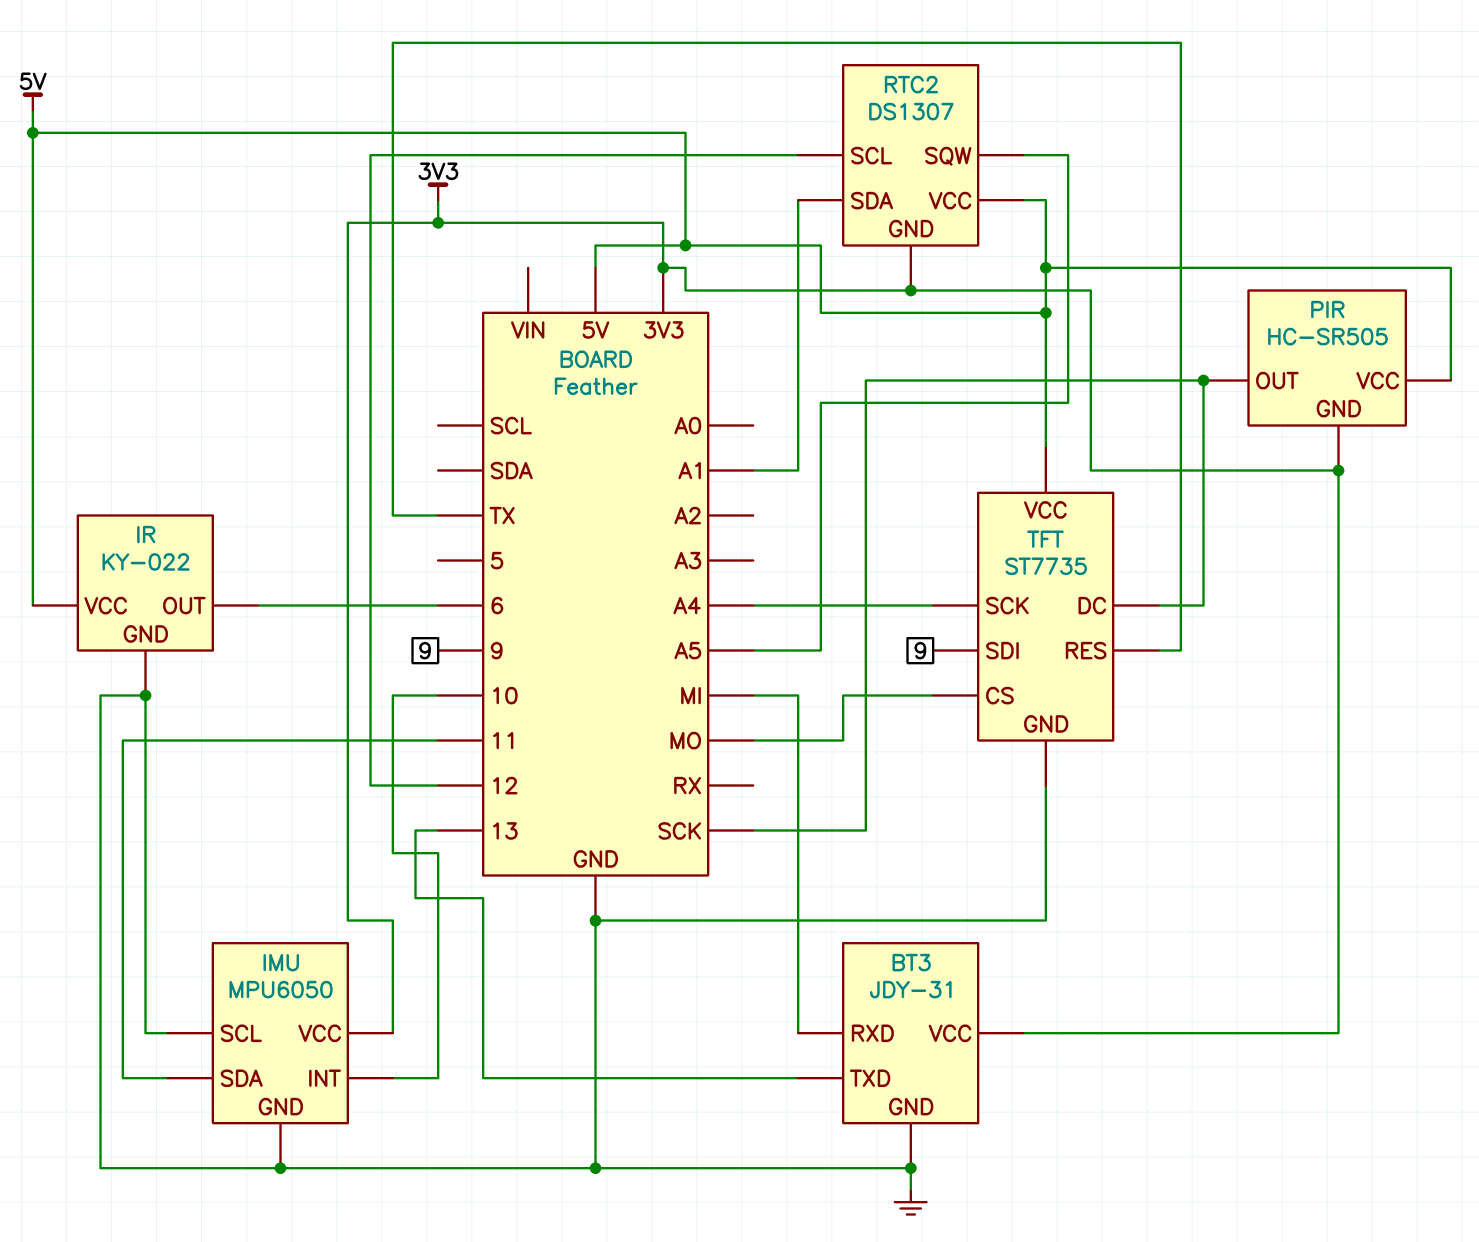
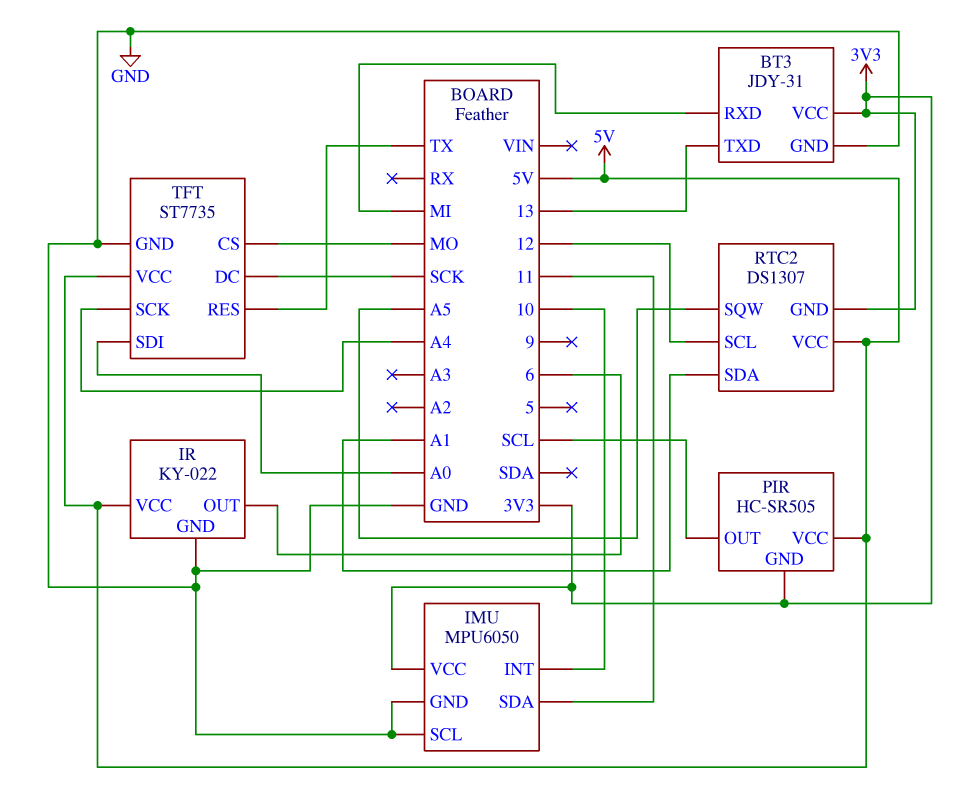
PIR pin OUT: SCK -> SCL
TFT pin SDI: 9 -> A0

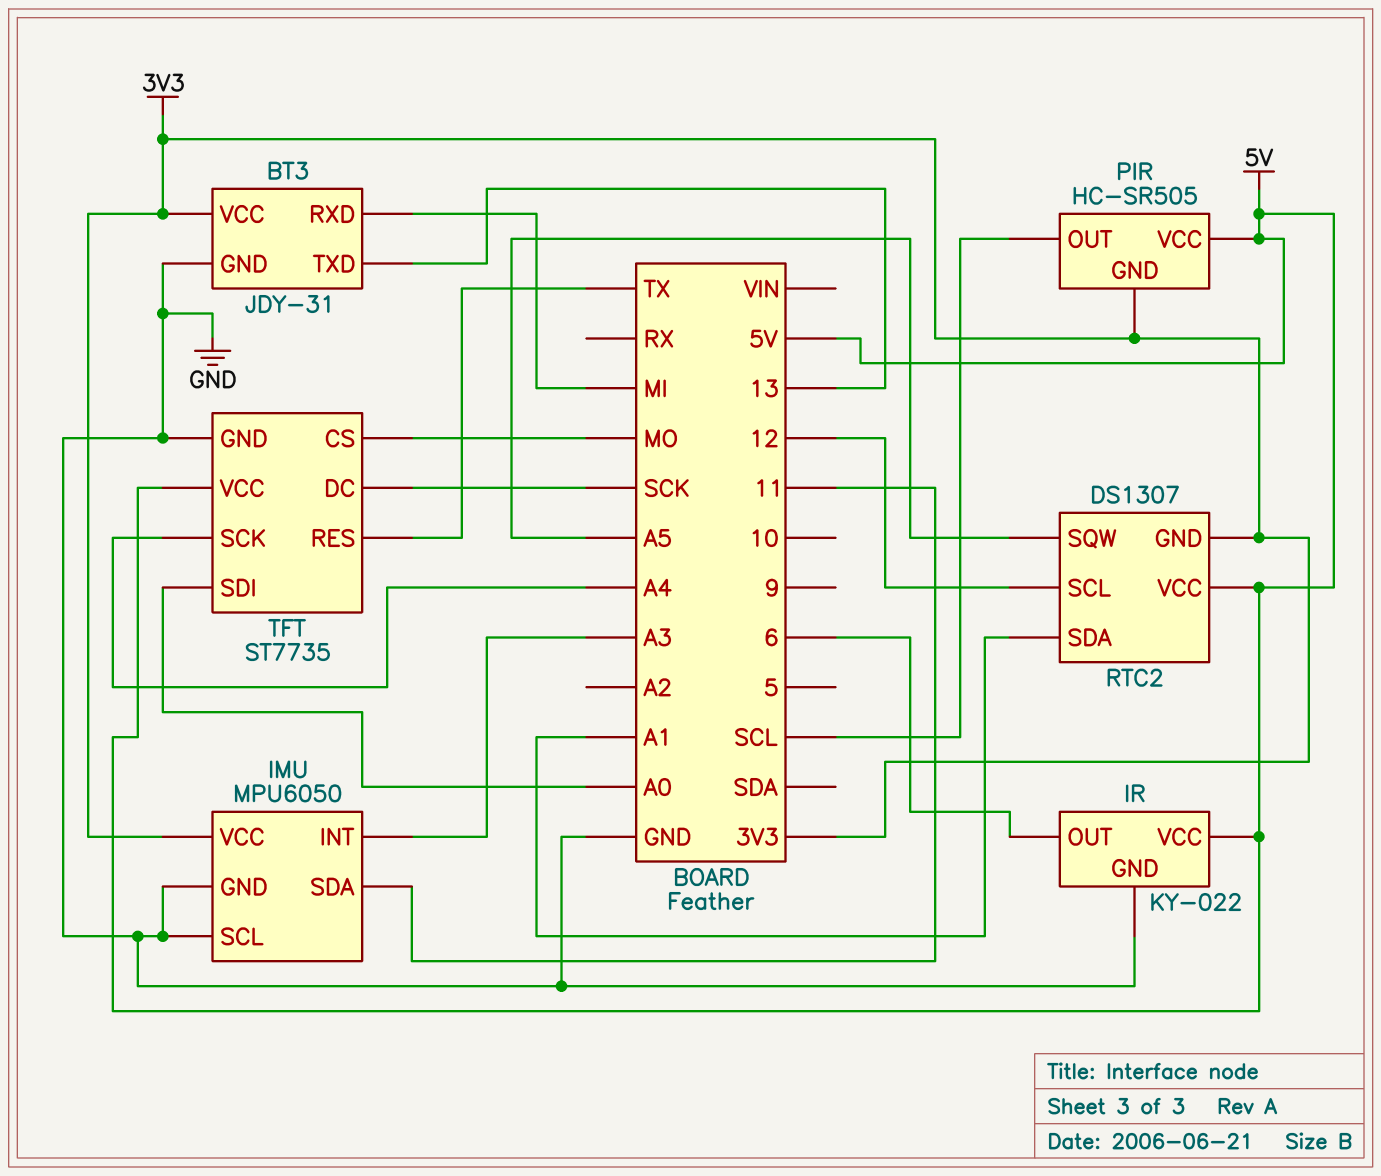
IMU pin INT: 10 -> A3

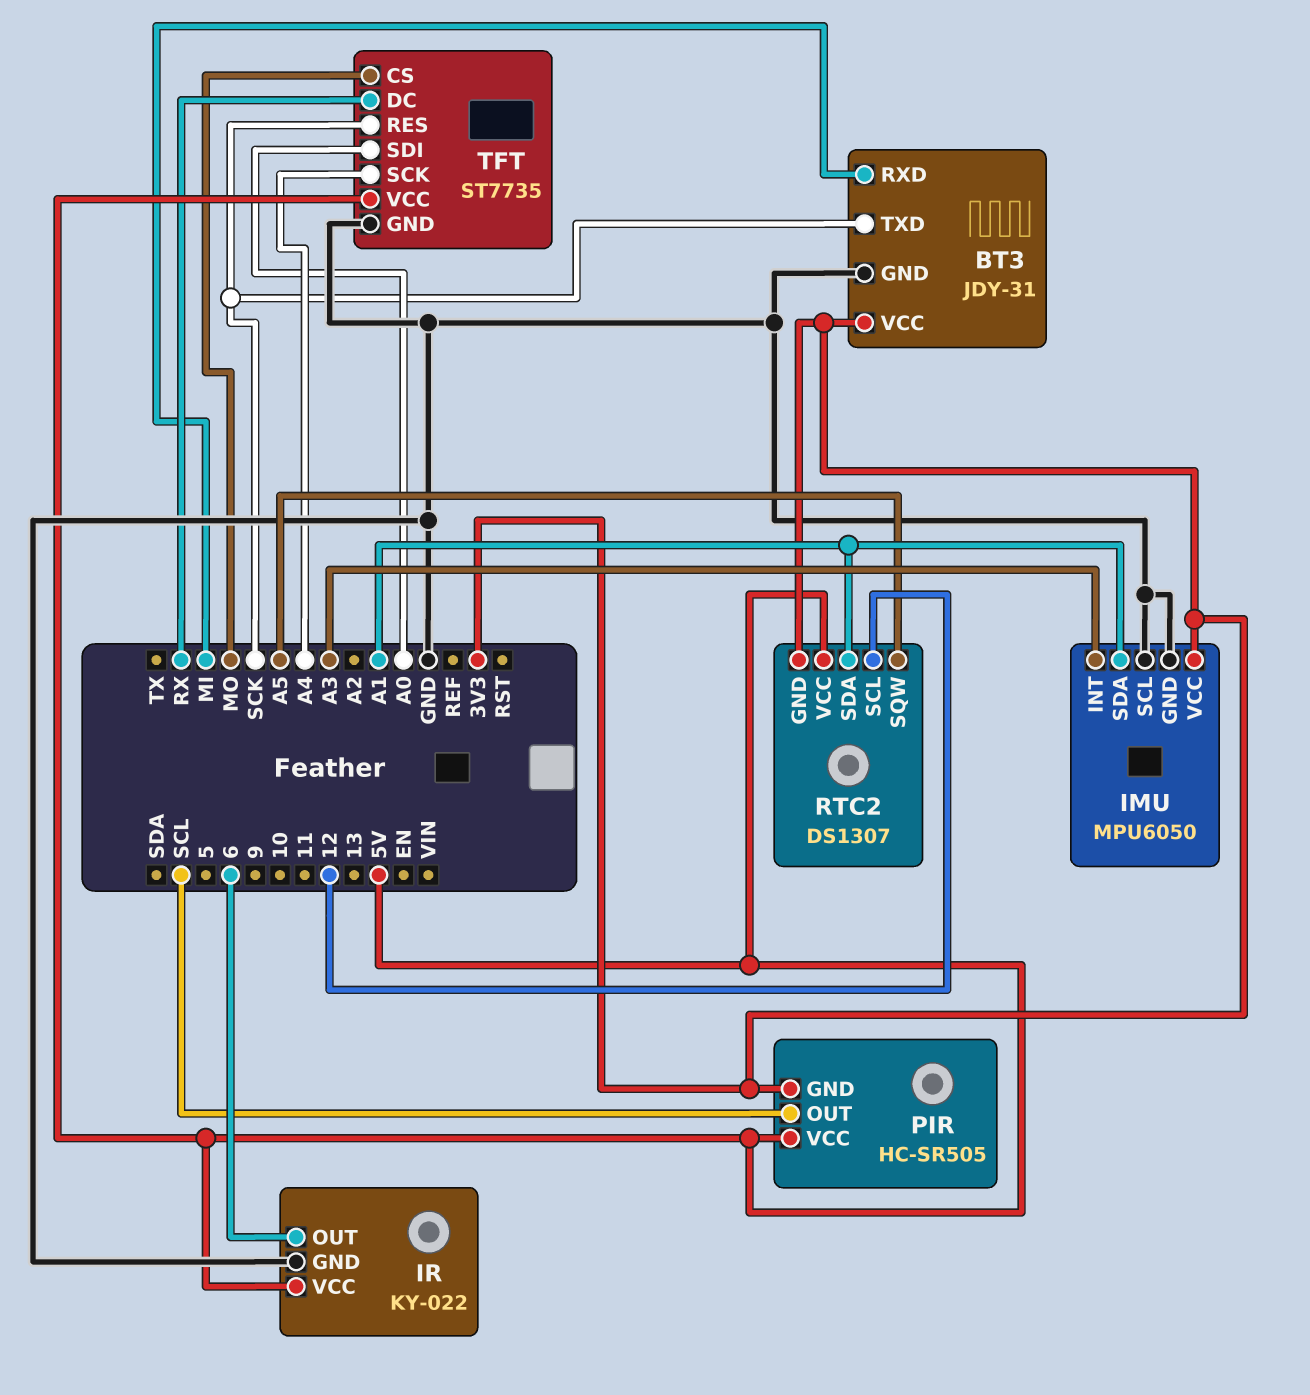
BT3 pin TXD: 13 -> SCK
IMU pin SDA: 11 -> A1
TFT pin DC: SCK -> RX
TFT pin RES: TX -> SCK

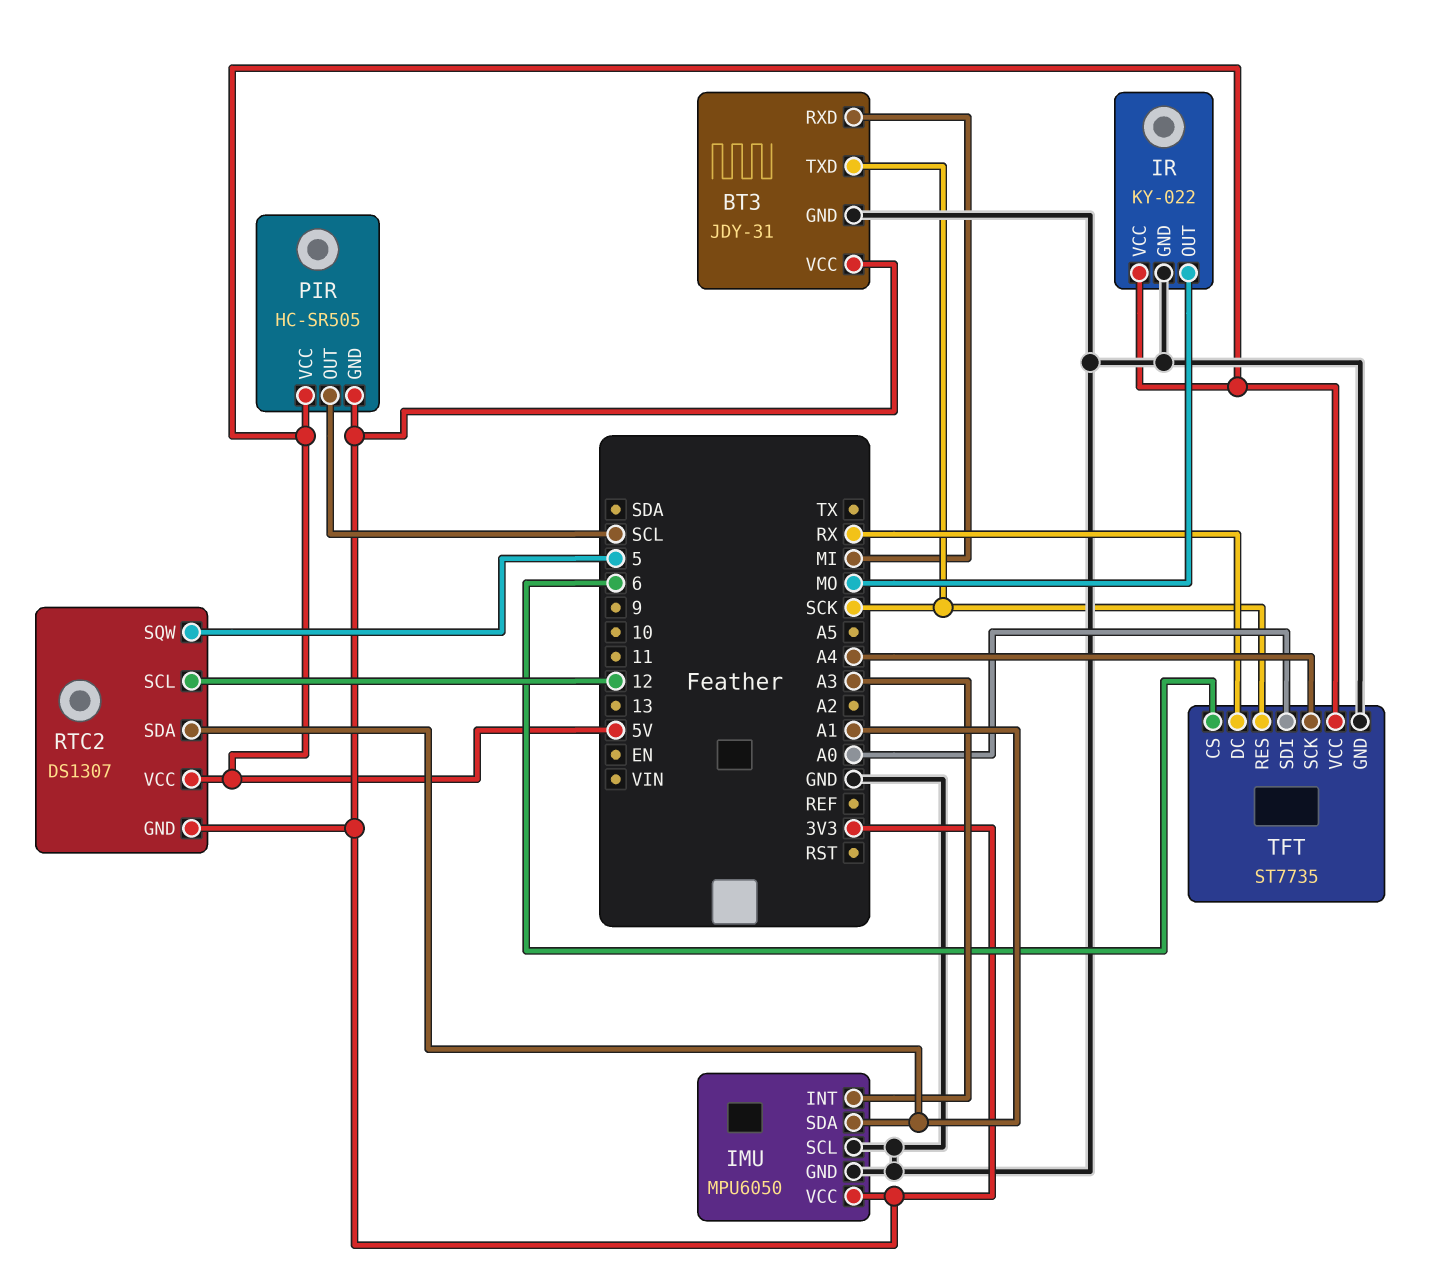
IR pin OUT: 6 -> MO
RTC2 pin SQW: A5 -> 5
TFT pin CS: MO -> 6

